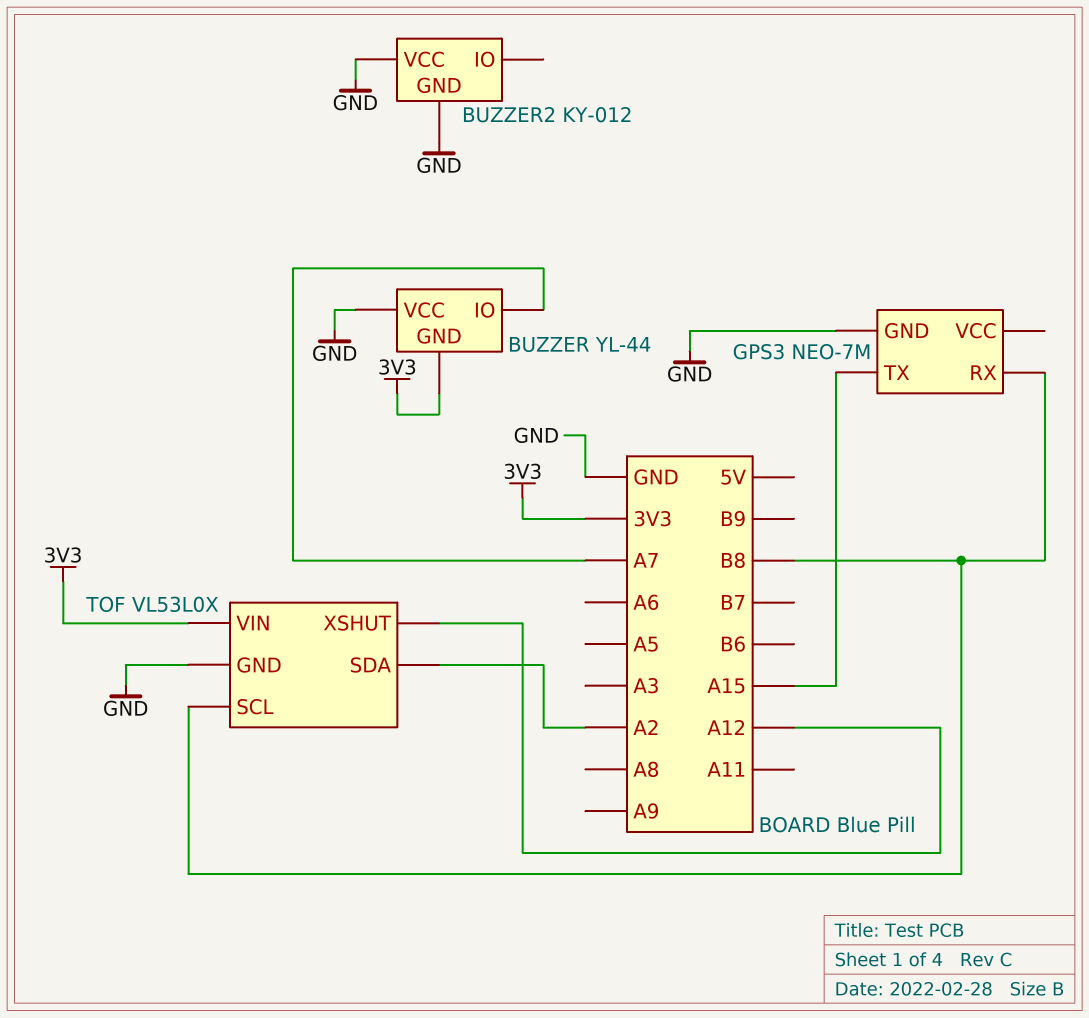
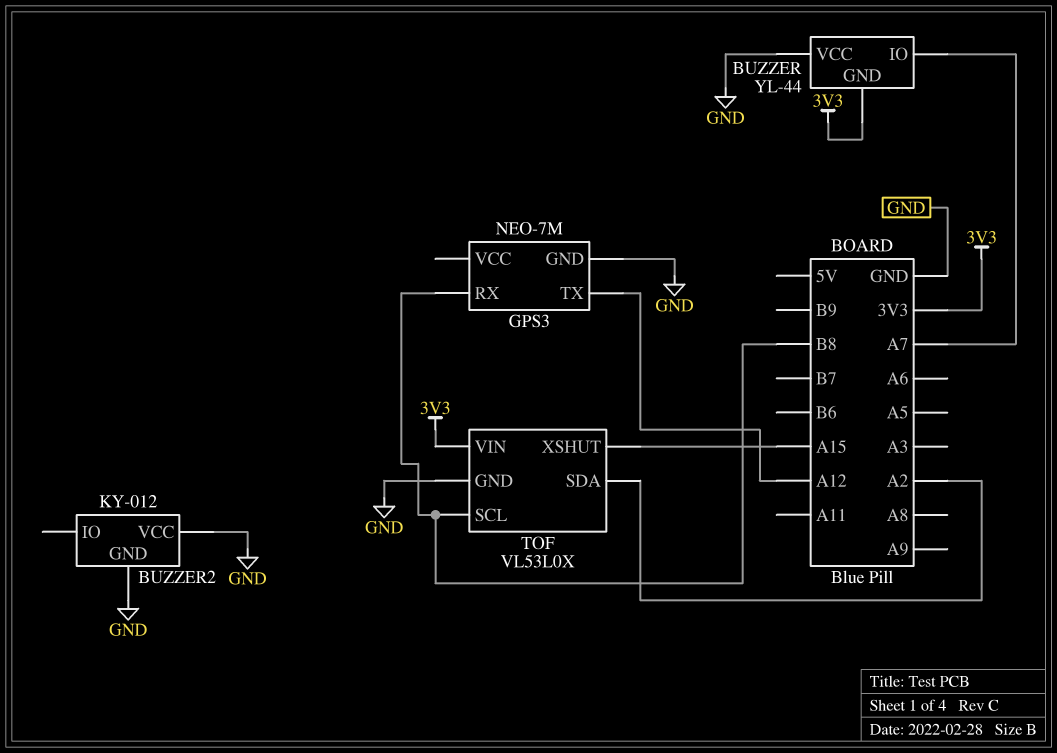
GPS3 pin TX: A15 -> A12
TOF pin XSHUT: A12 -> A15

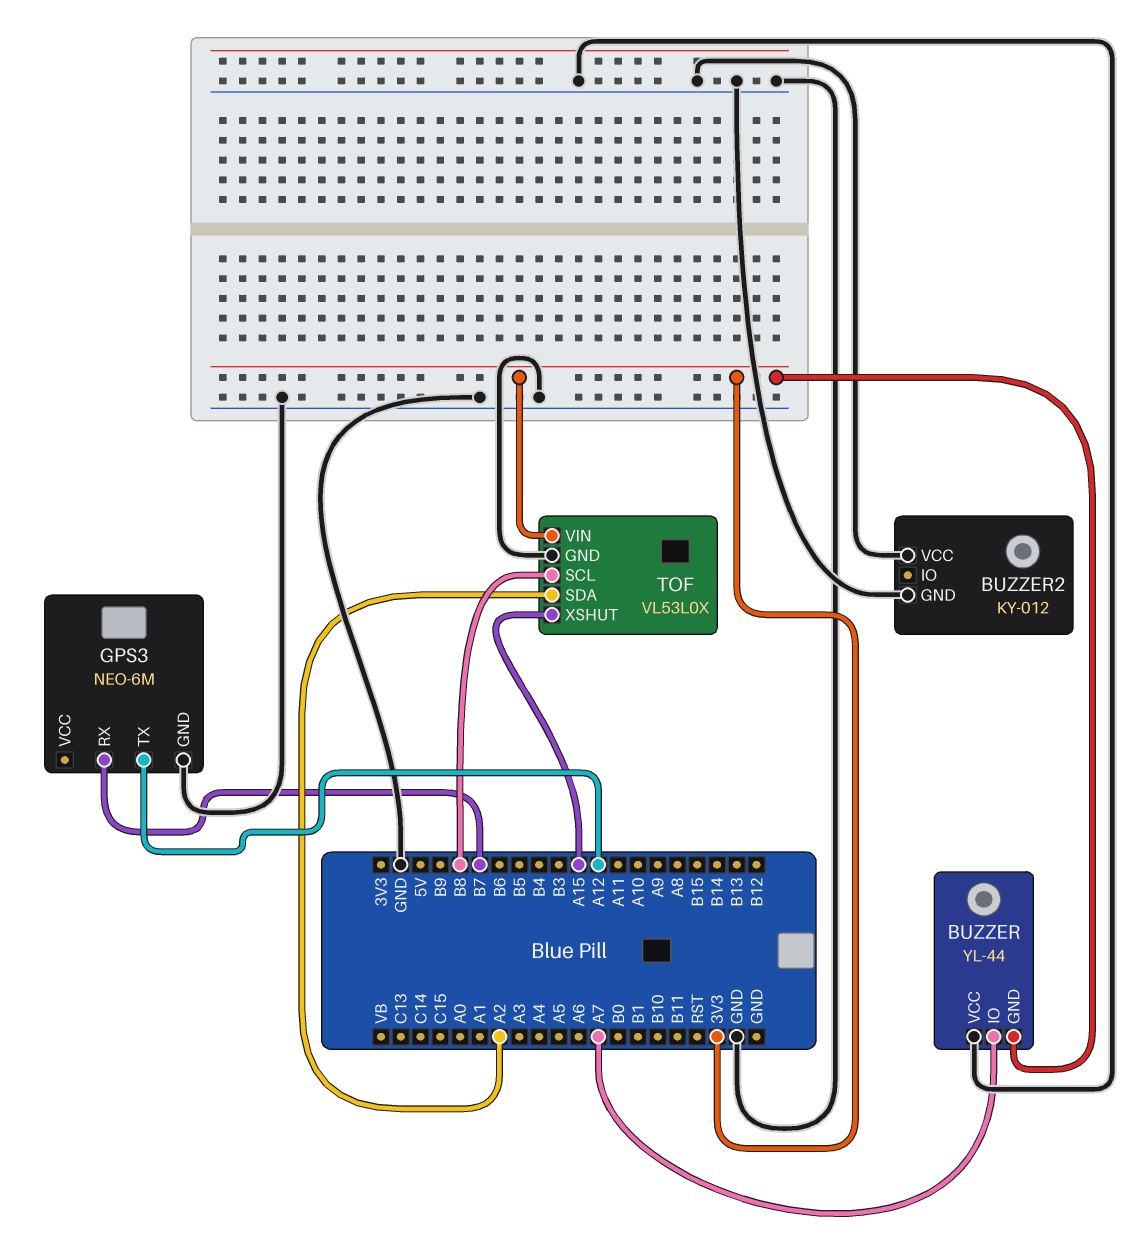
GPS3: NEO-7M -> NEO-6M
GPS3 pin RX: B8 -> B7

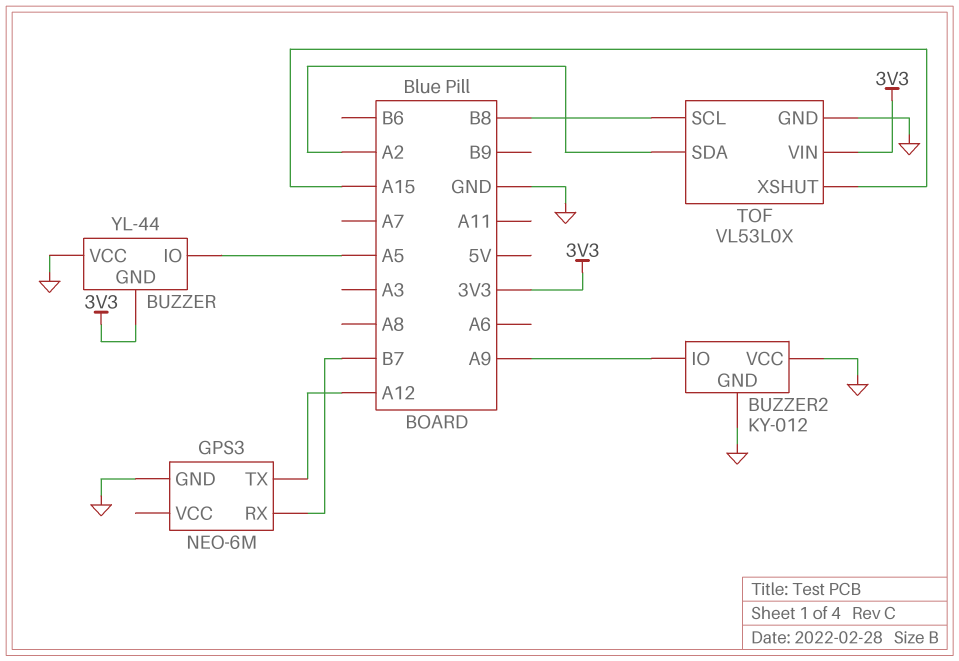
BUZZER pin IO: A7 -> A5
BUZZER2 pin IO: none -> A9

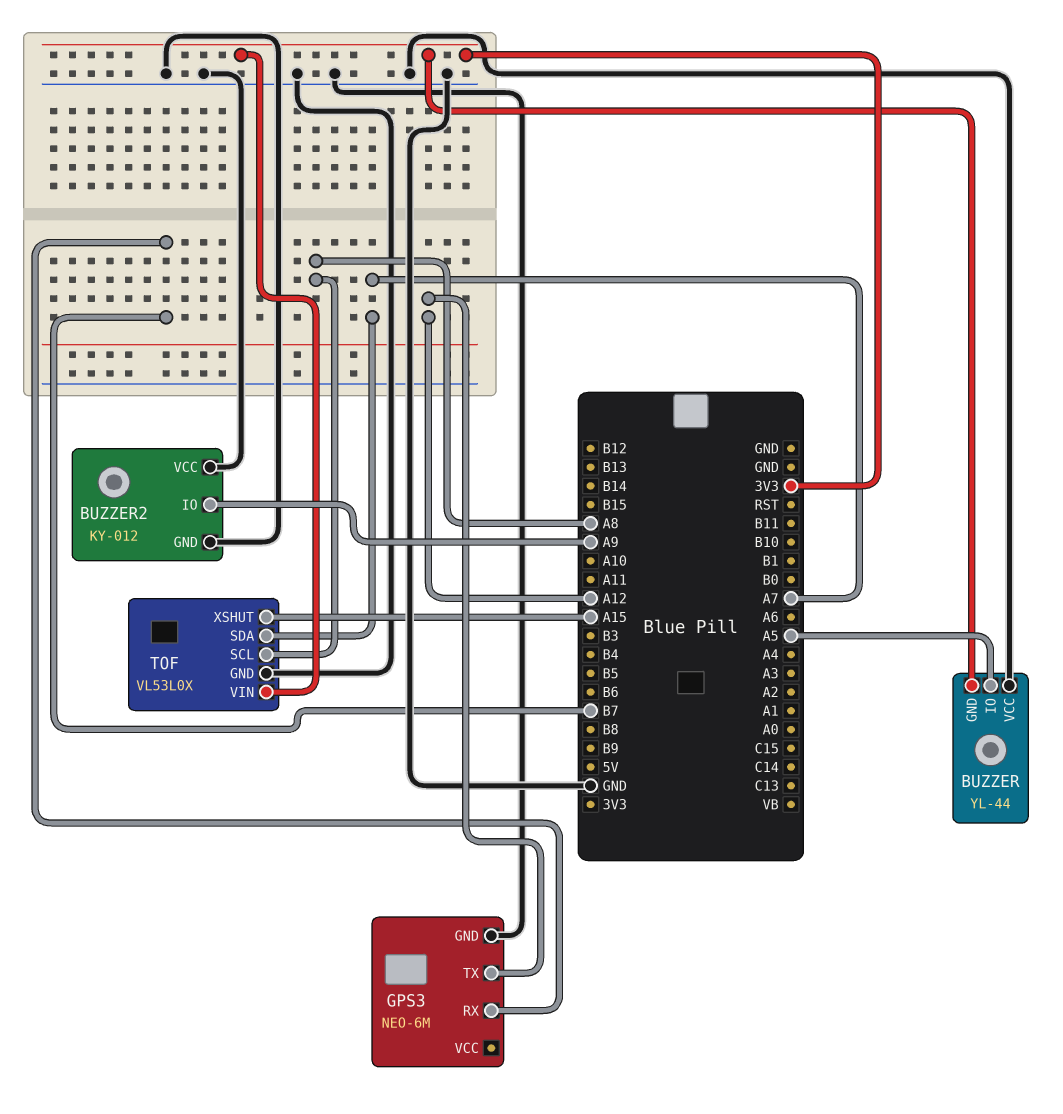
TOF pin SCL: B8 -> A8
TOF pin SDA: A2 -> A7

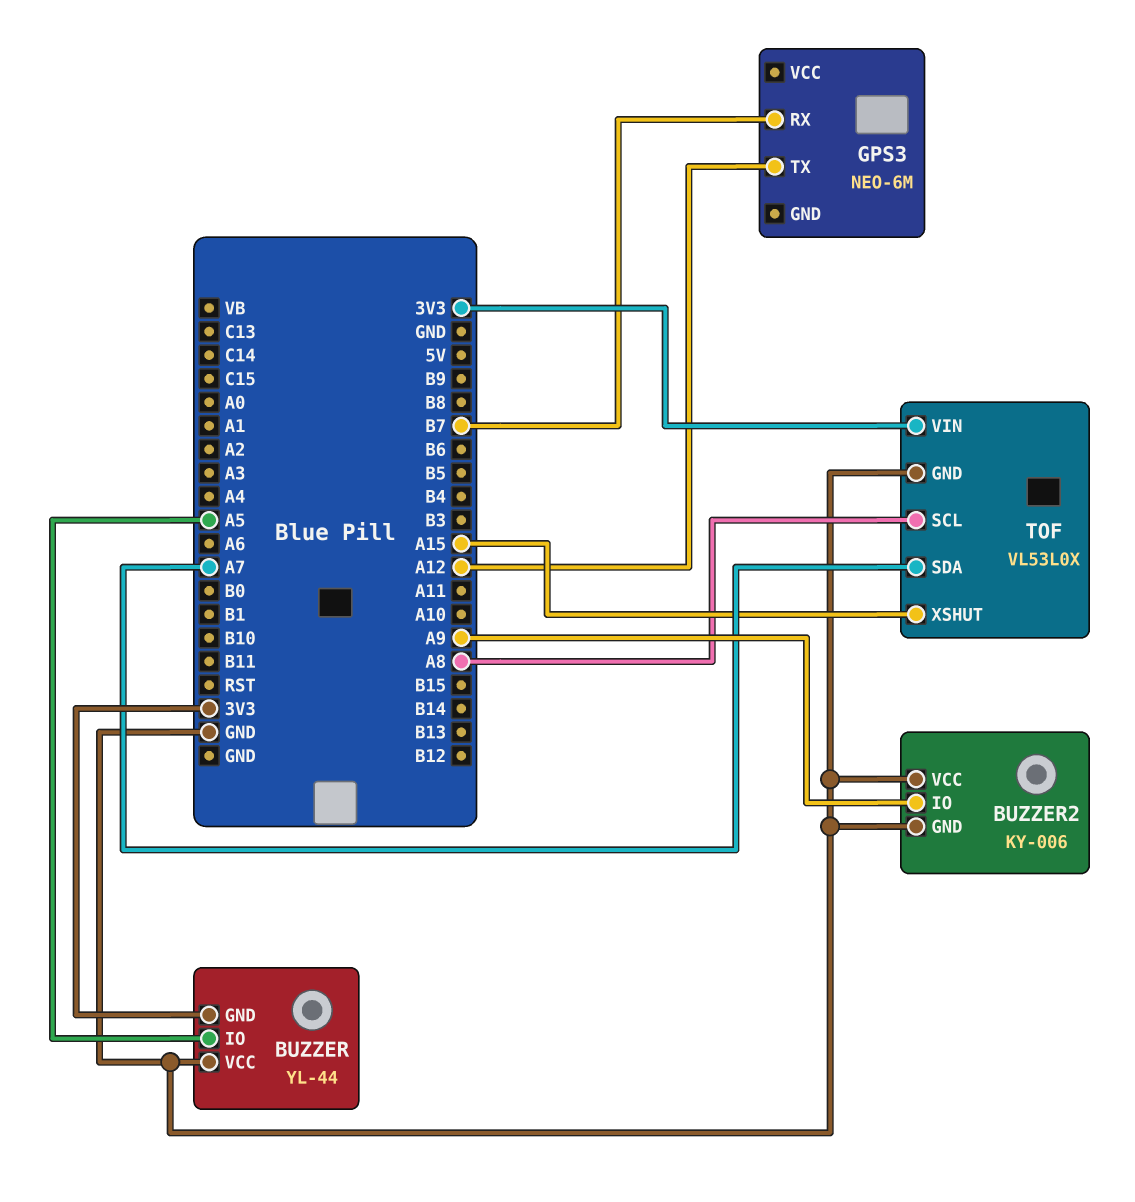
BUZZER2: KY-012 -> KY-006
GPS3 pin GND: GND -> none

